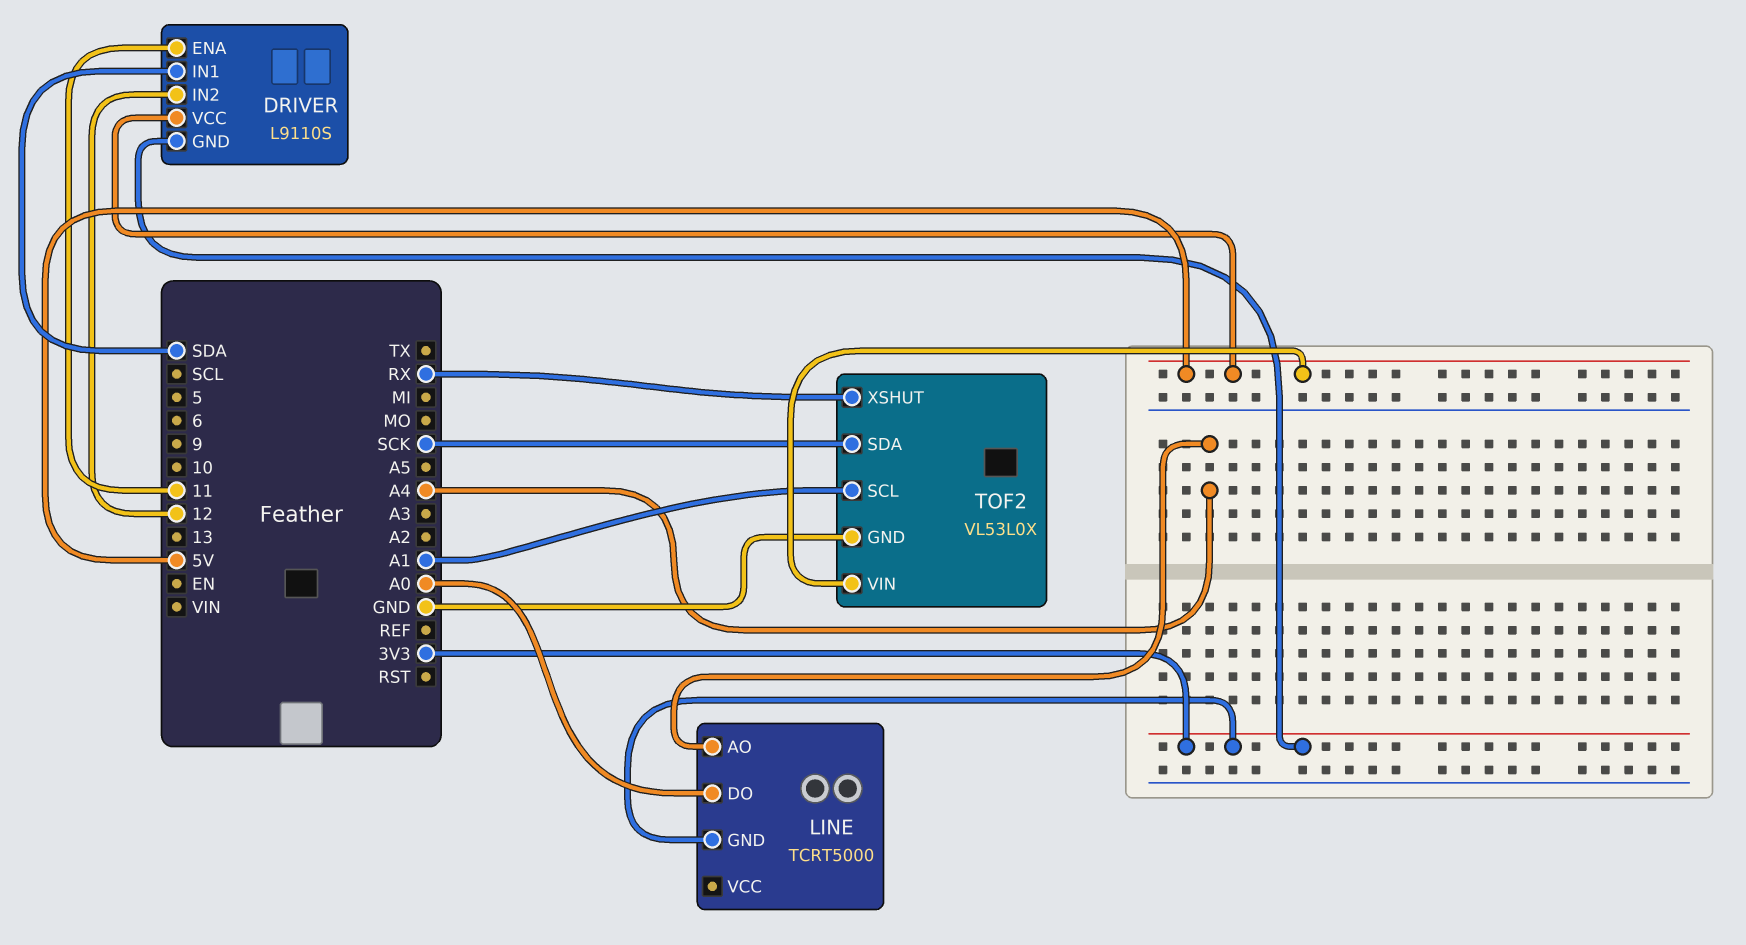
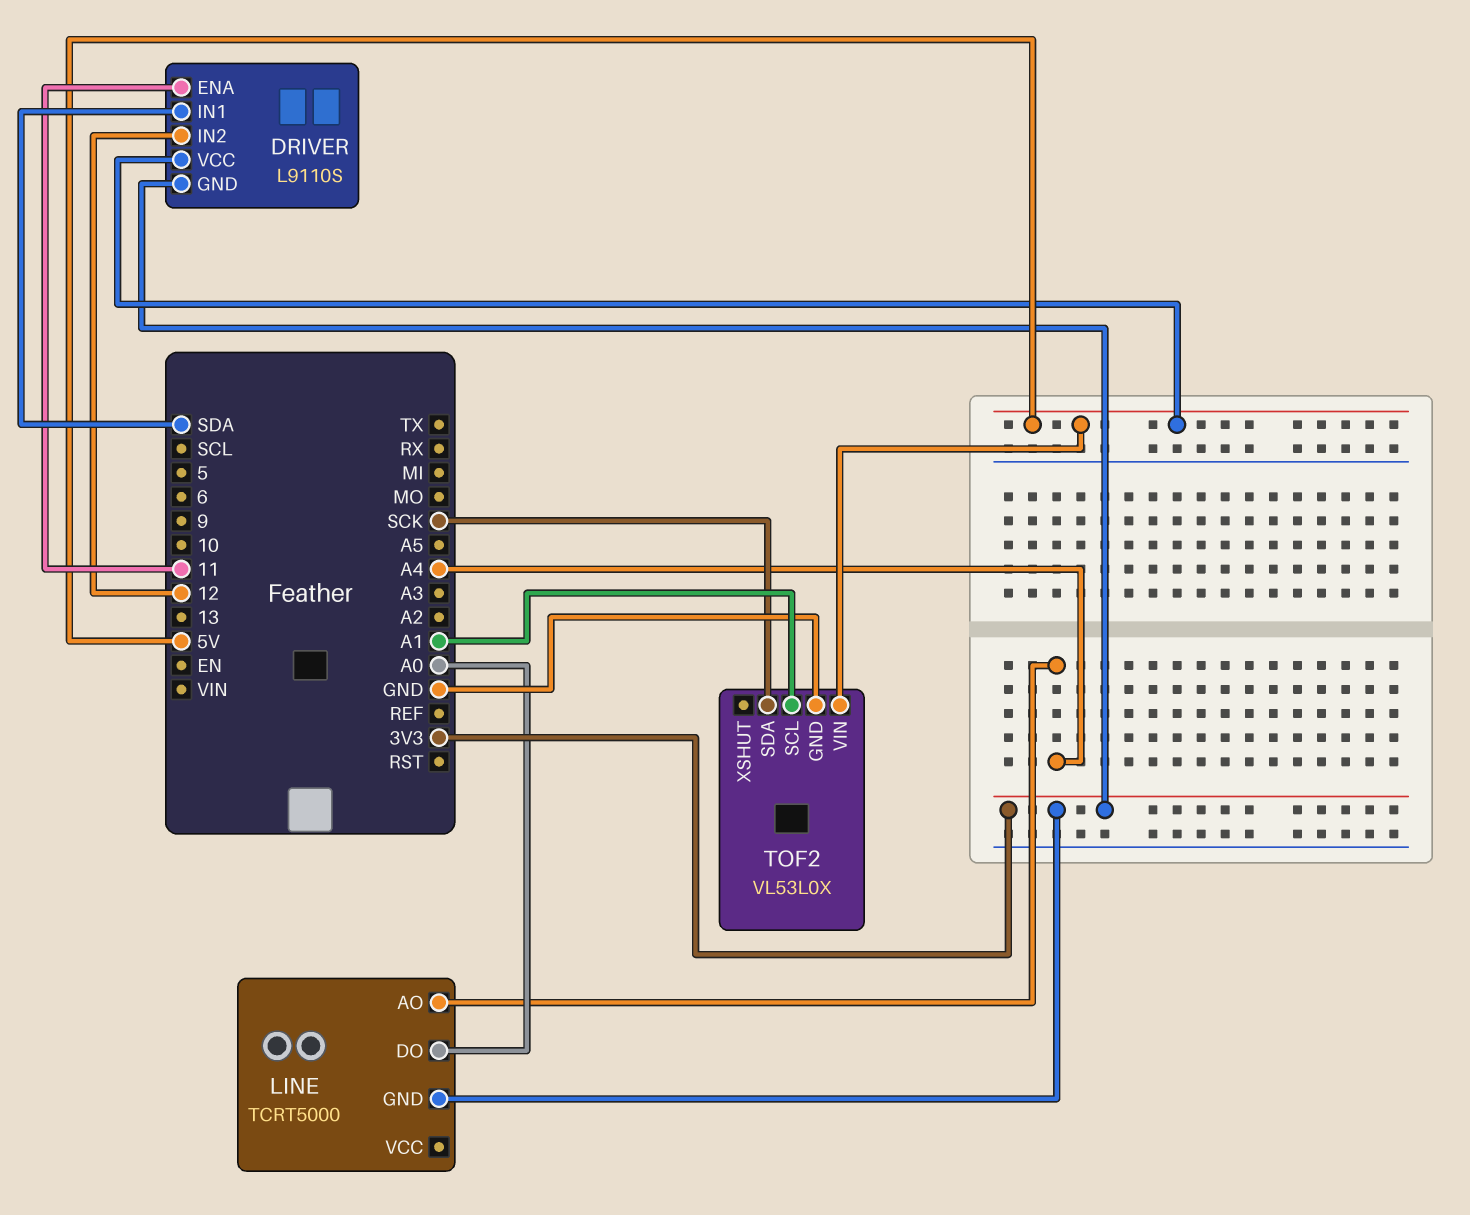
TOF2 pin XSHUT: RX -> none

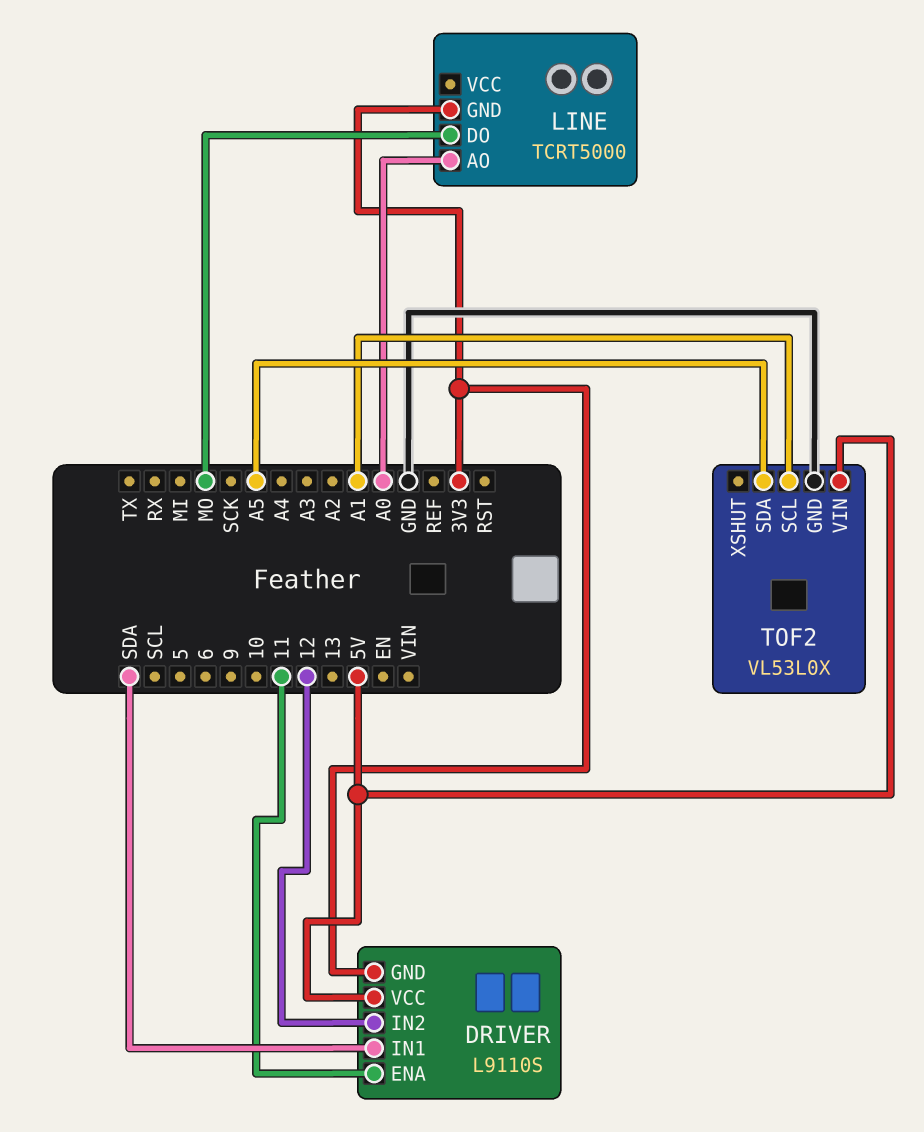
LINE pin AO: A4 -> A0
LINE pin DO: A0 -> MO
TOF2 pin SDA: SCK -> A5

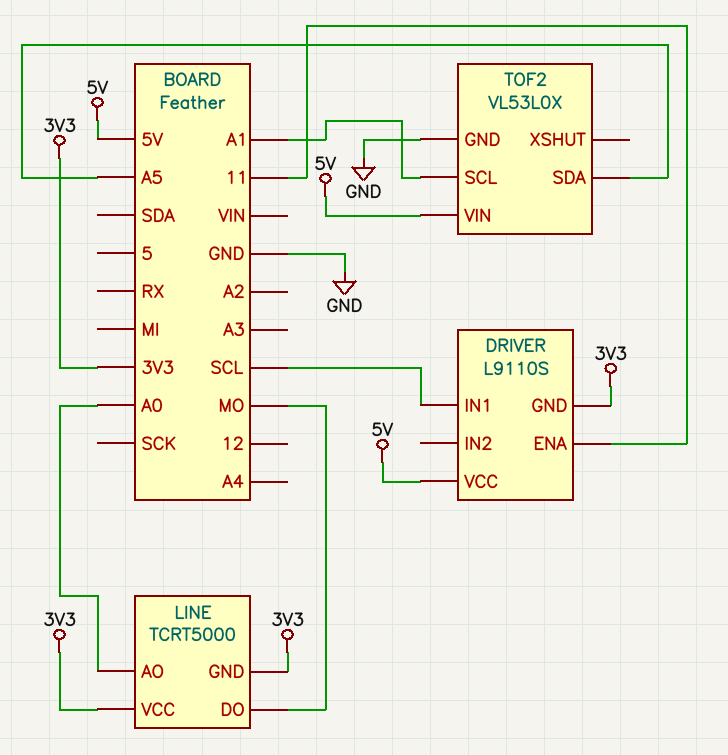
DRIVER pin IN1: SDA -> SCL
DRIVER pin IN2: 12 -> none
LINE pin VCC: none -> 3V3

